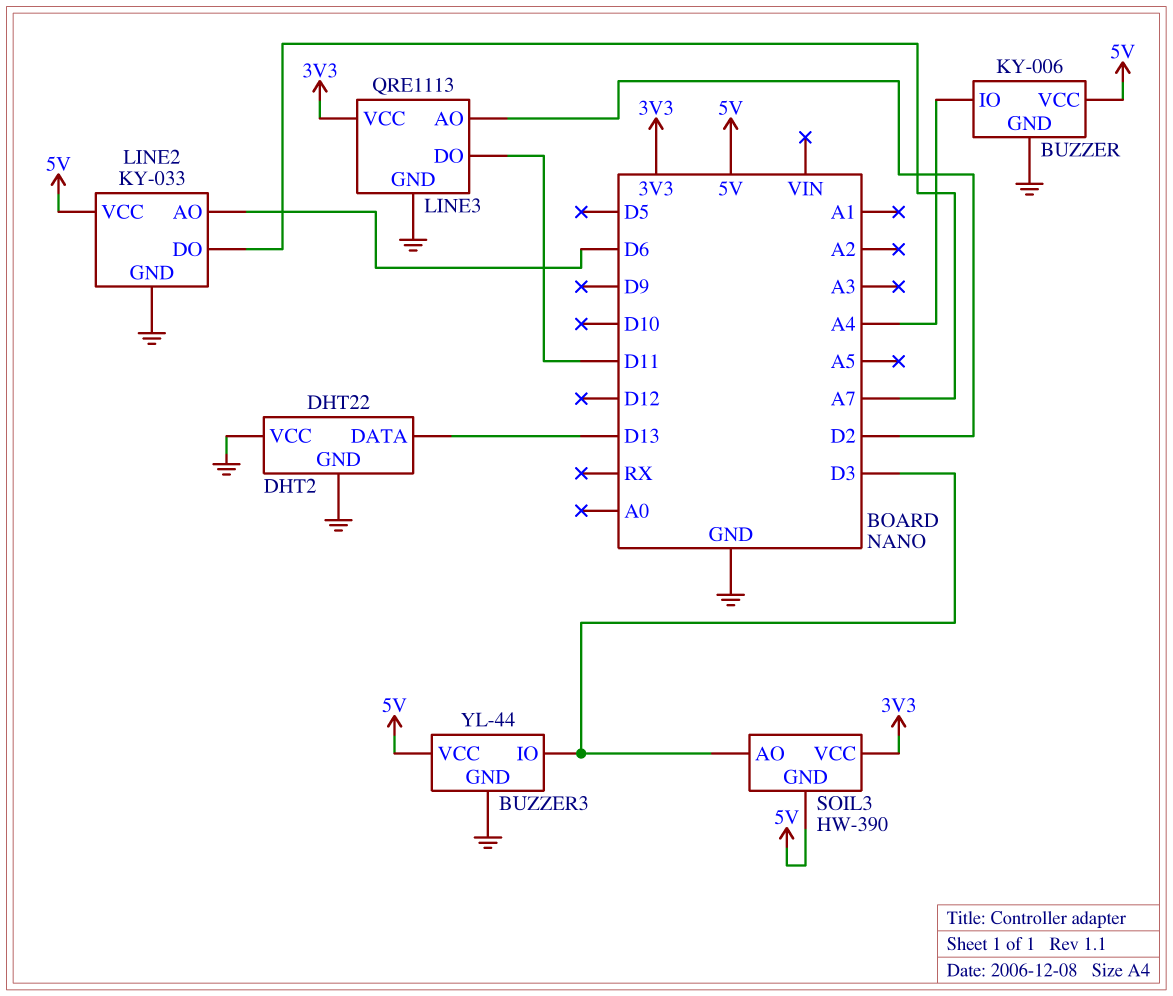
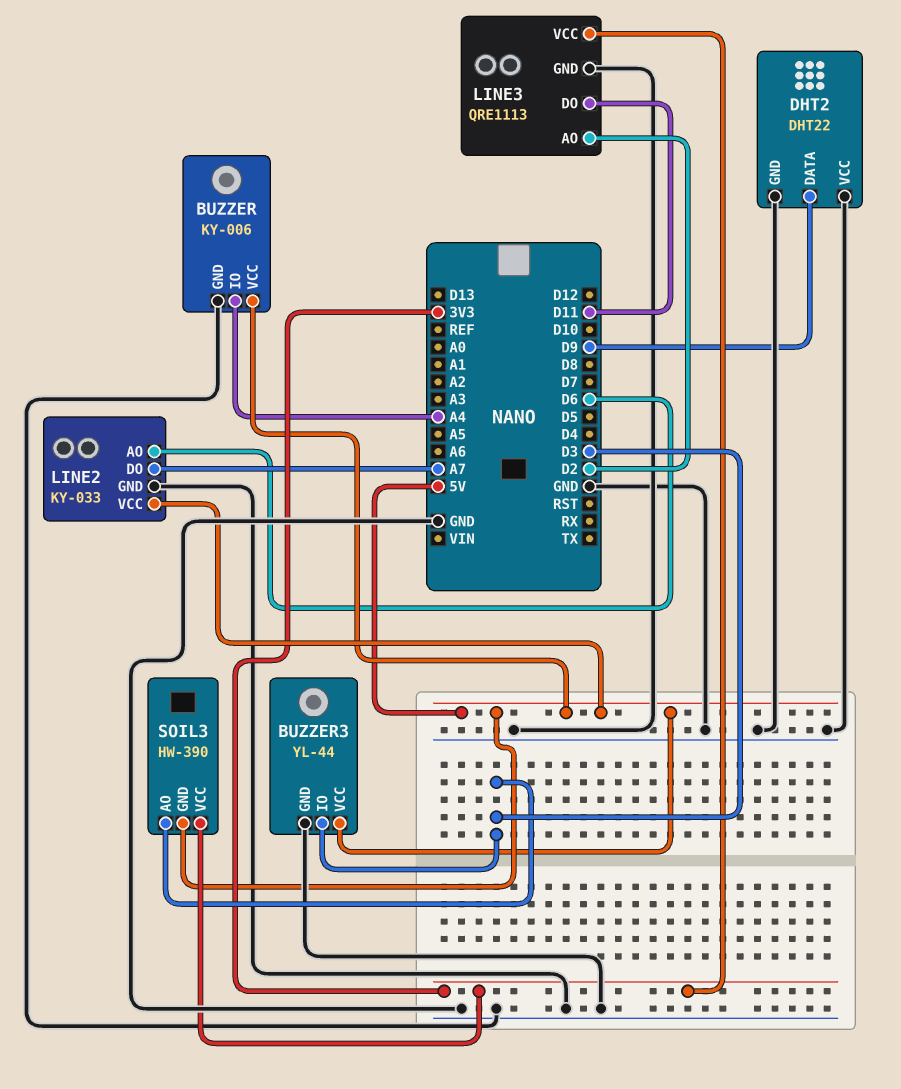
DHT2 pin DATA: D13 -> D9

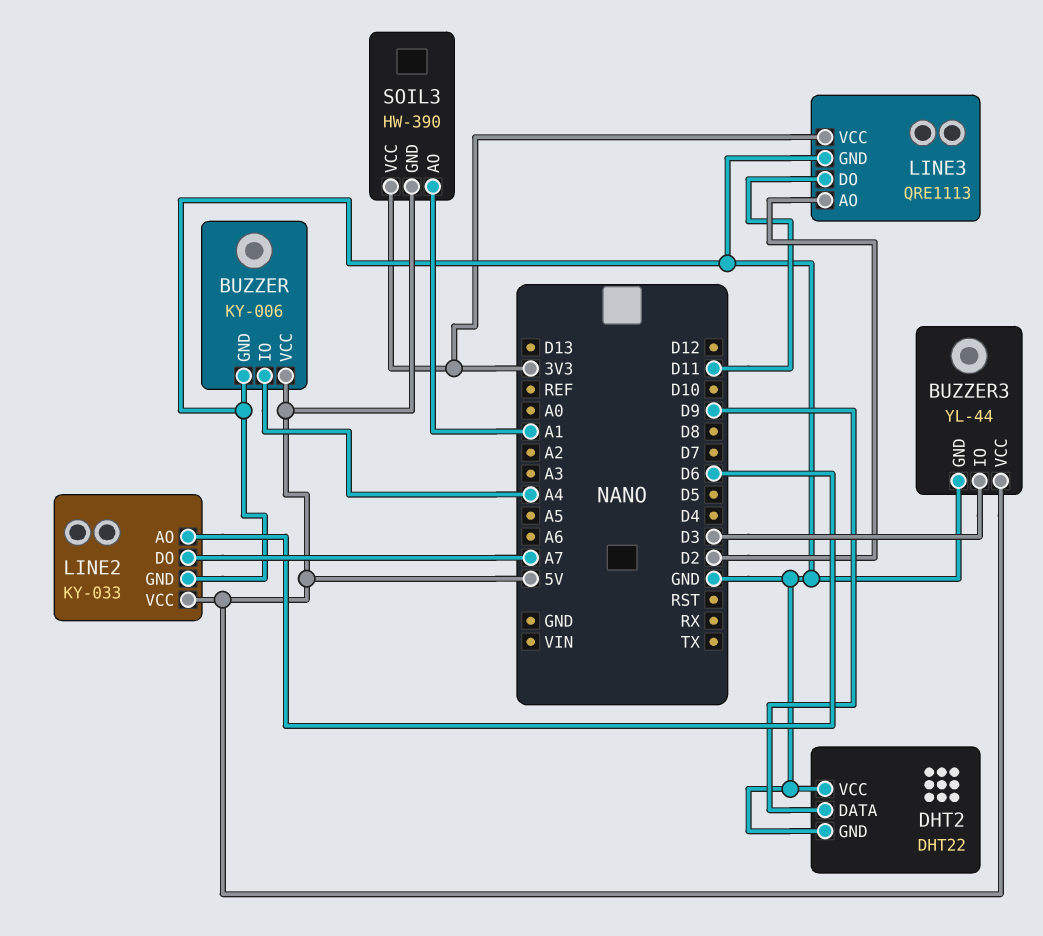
SOIL3 pin AO: D3 -> A1

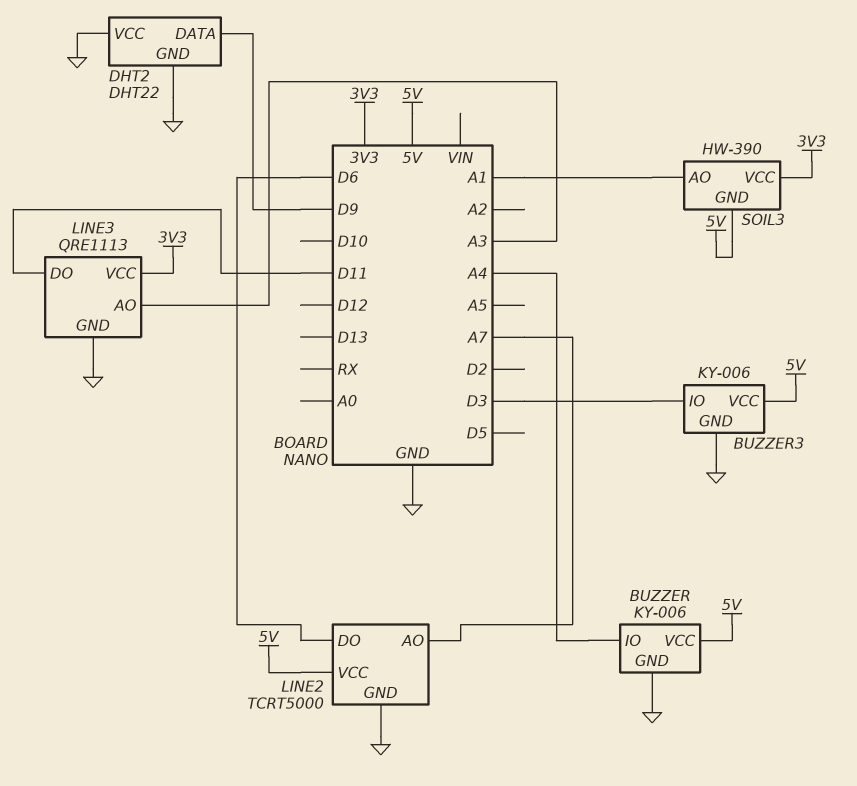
BUZZER3: YL-44 -> KY-006
LINE2: KY-033 -> TCRT5000
LINE2 pin AO: D6 -> A7
LINE2 pin DO: A7 -> D6
LINE3 pin AO: D2 -> A3

